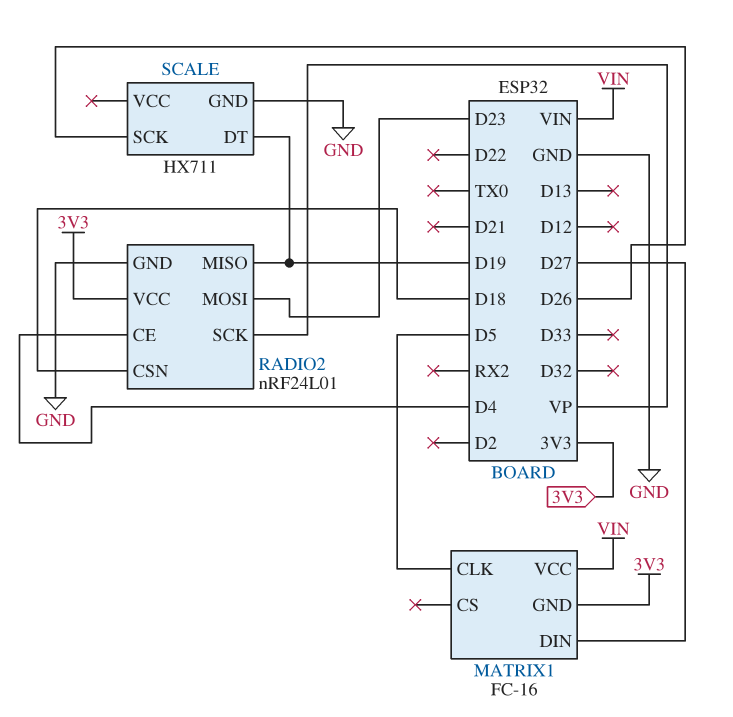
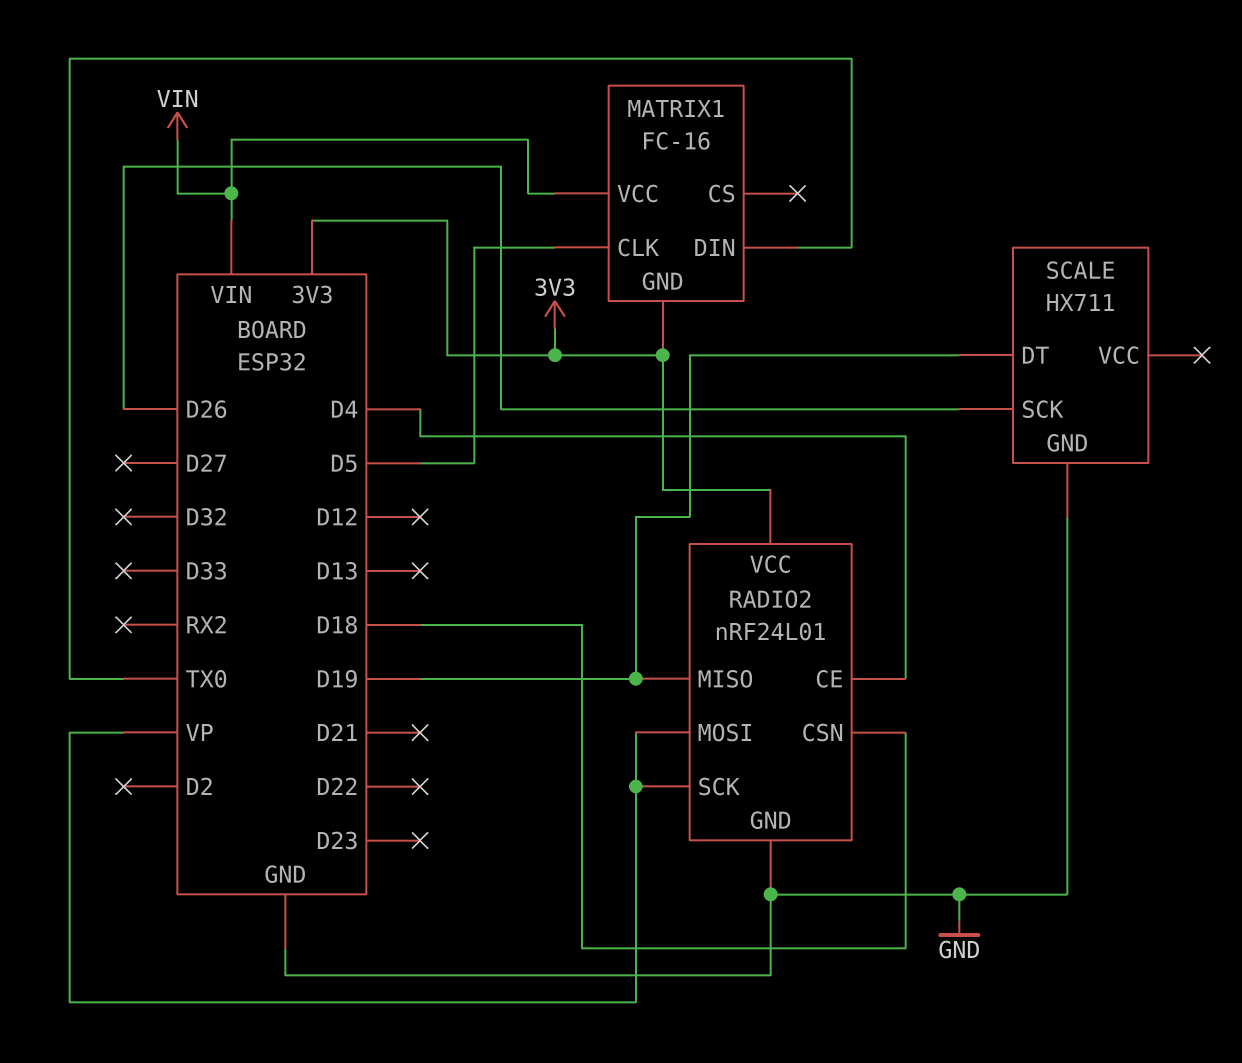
MATRIX1 pin DIN: D27 -> TX0
RADIO2 pin MOSI: D23 -> VP

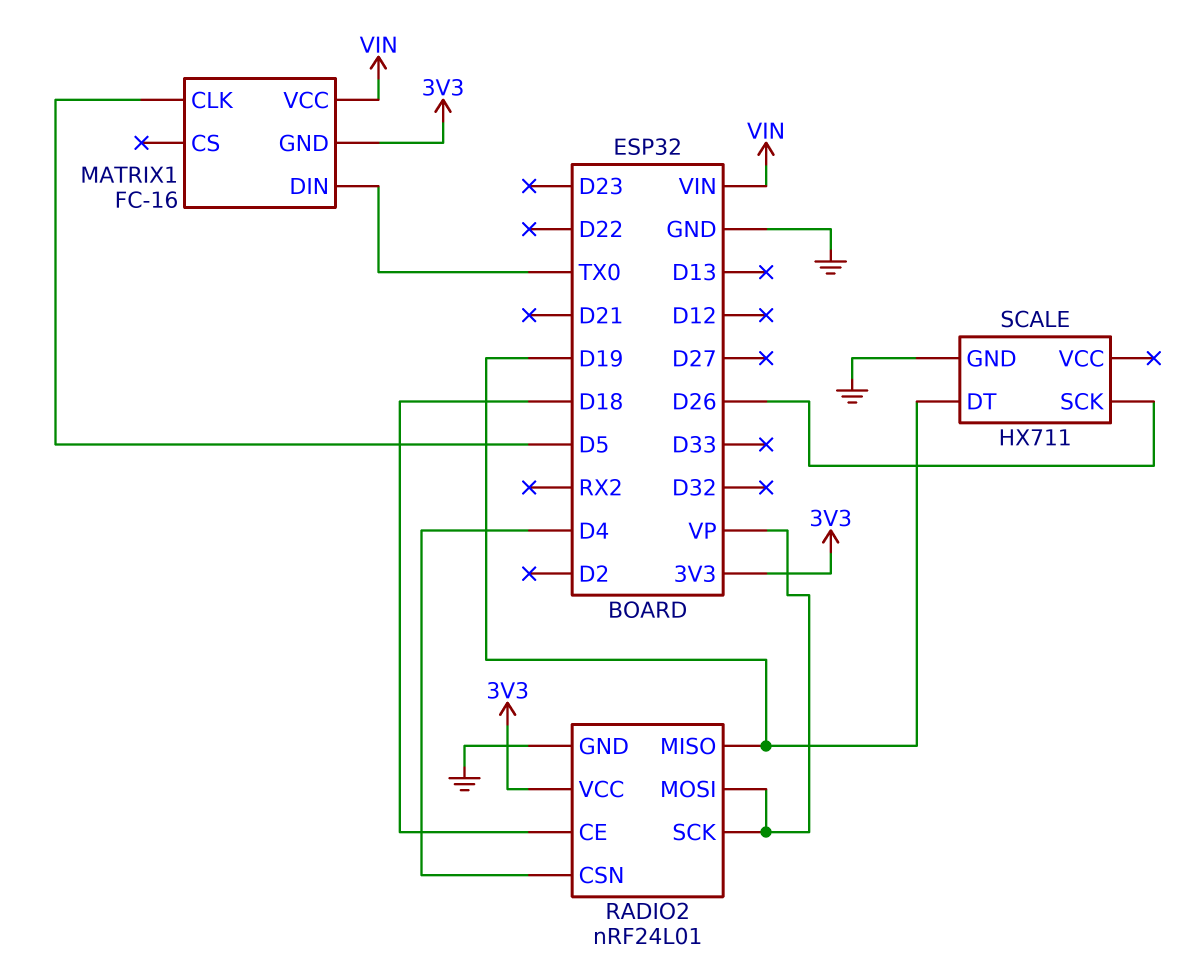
RADIO2 pin CE: D4 -> D18
RADIO2 pin CSN: D18 -> D4

